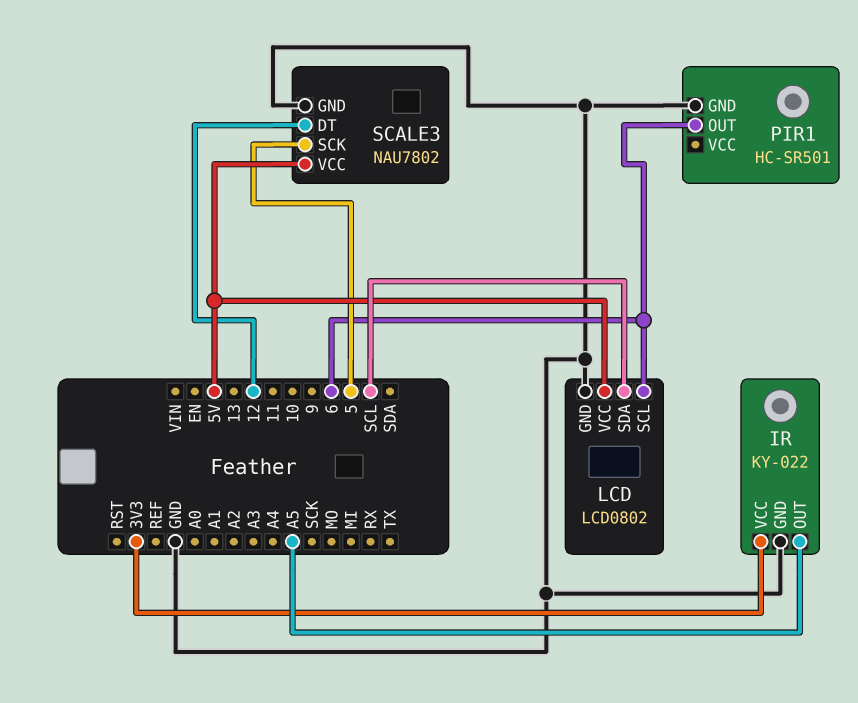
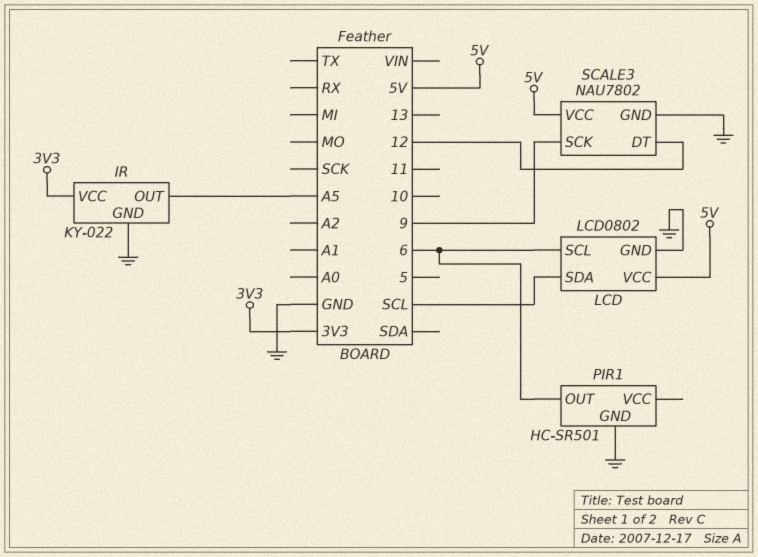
SCALE3 pin SCK: 5 -> 9

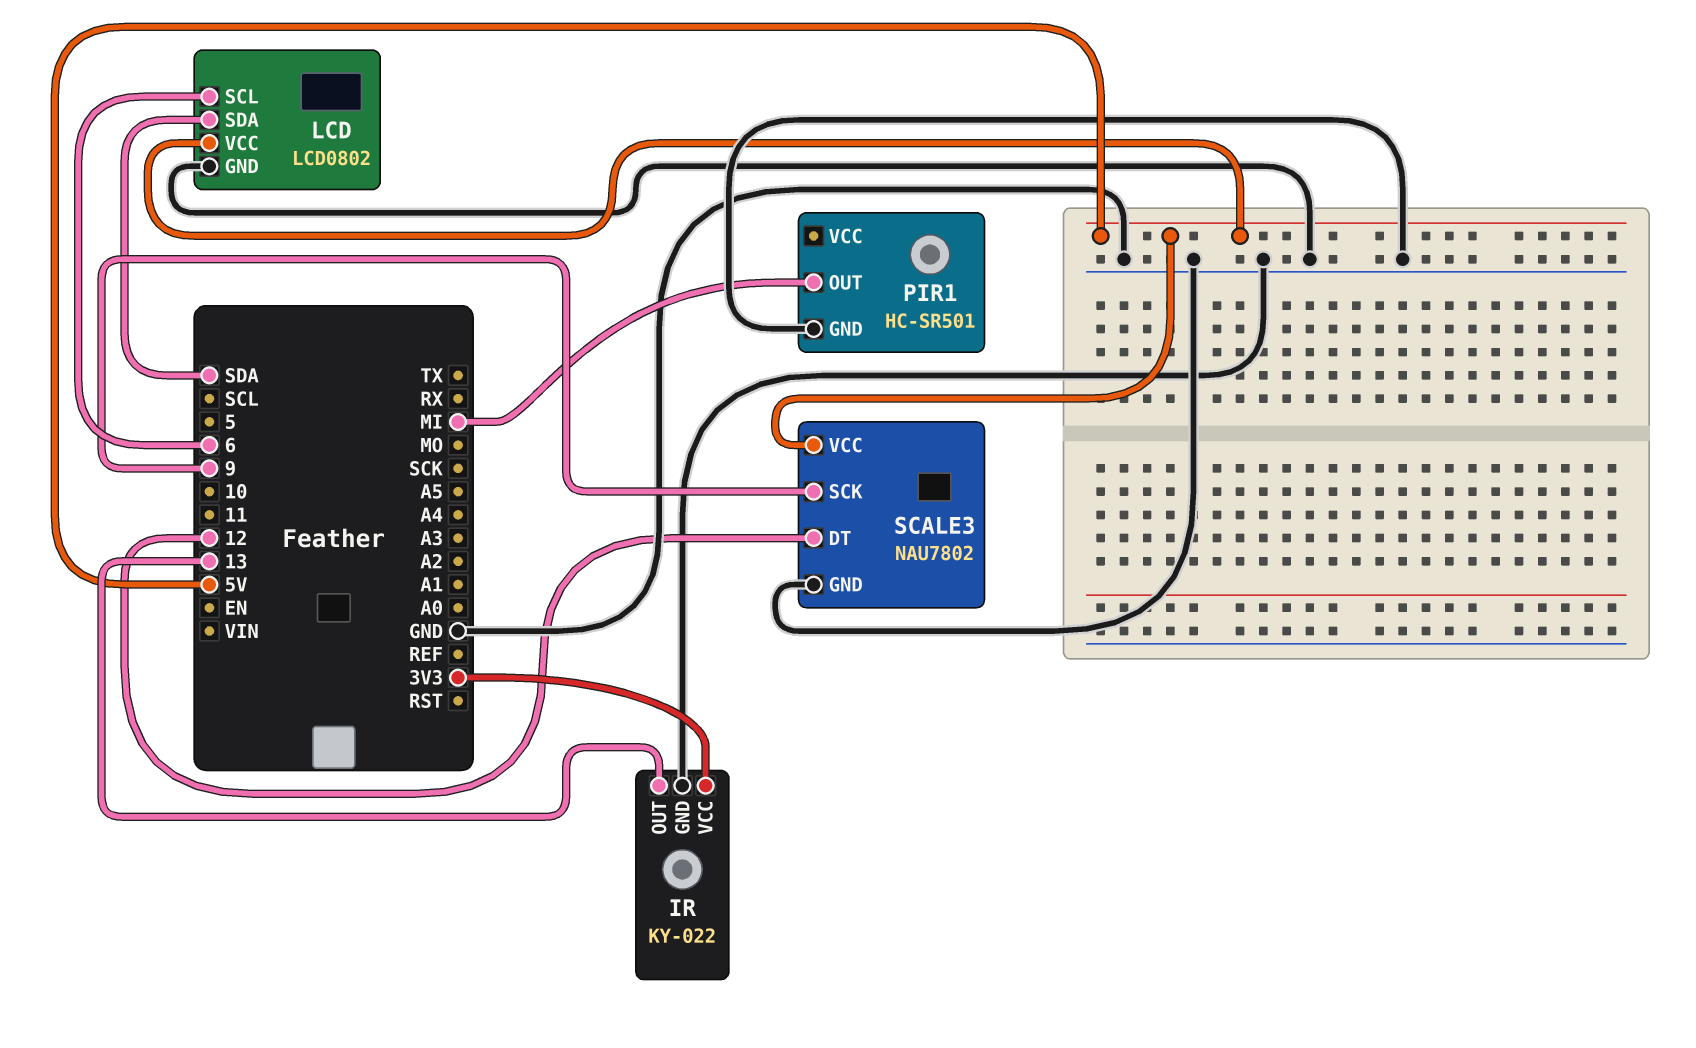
IR pin OUT: A5 -> 13
LCD pin SDA: SCL -> SDA
PIR1 pin OUT: 6 -> MI

